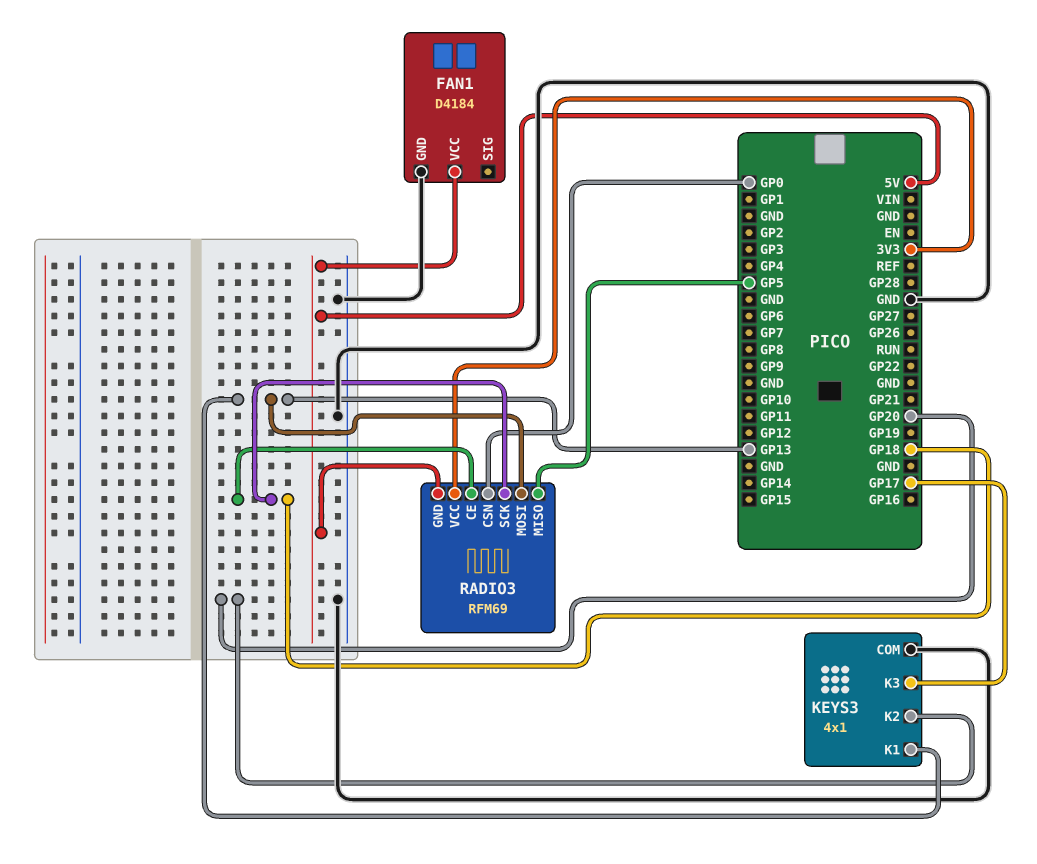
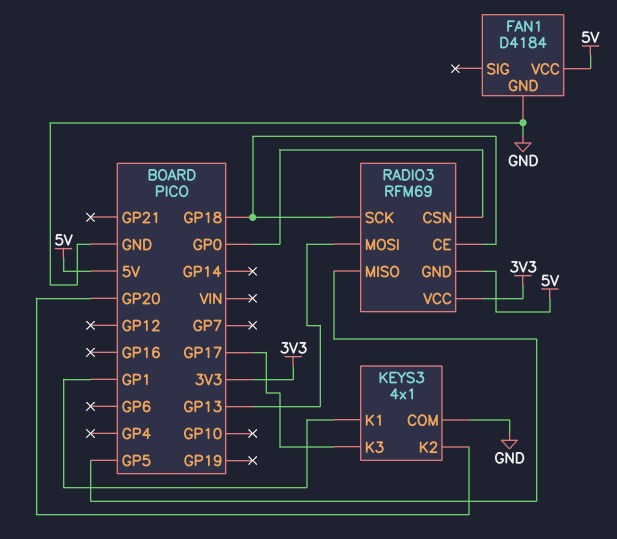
KEYS3 pin K1: GP13 -> GP1

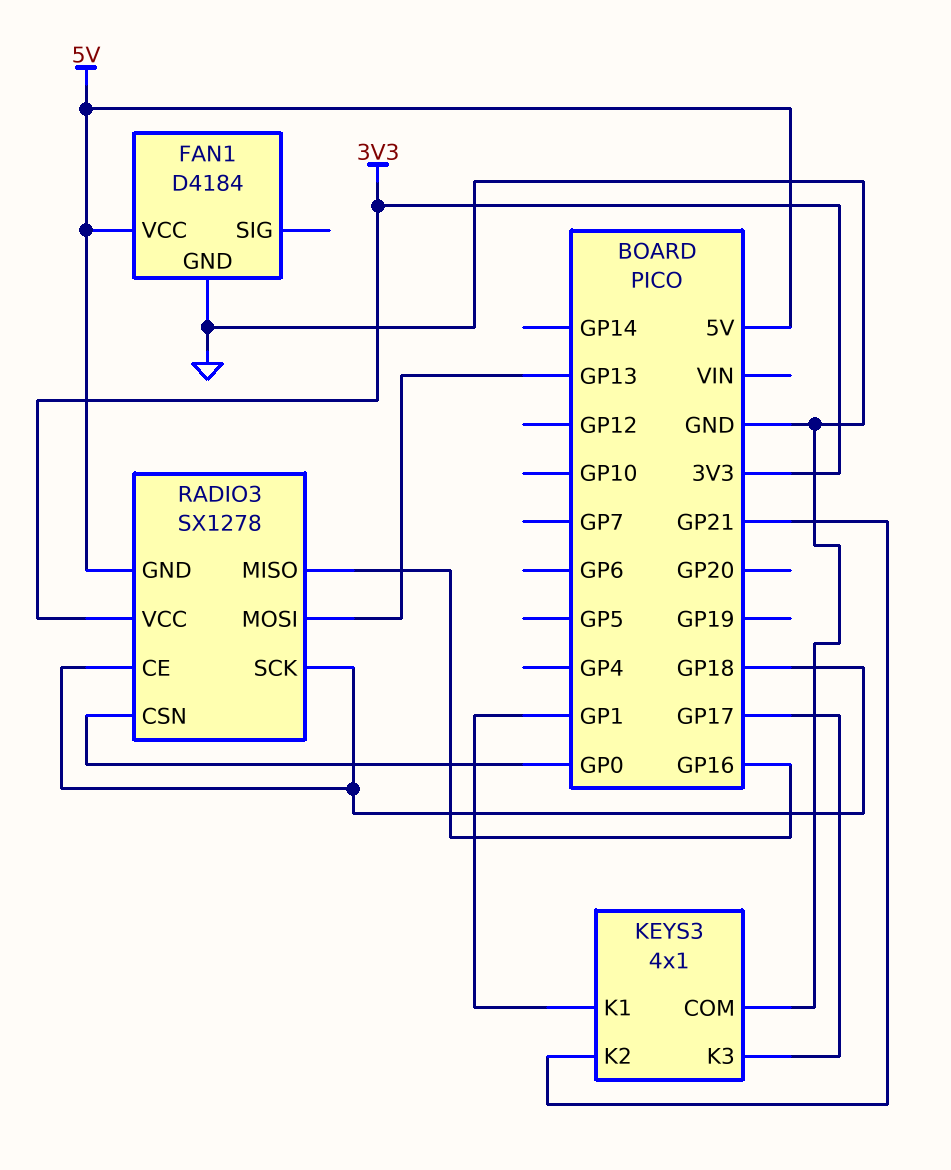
KEYS3 pin K2: GP20 -> GP21
RADIO3: RFM69 -> SX1278
RADIO3 pin MISO: GP5 -> GP16

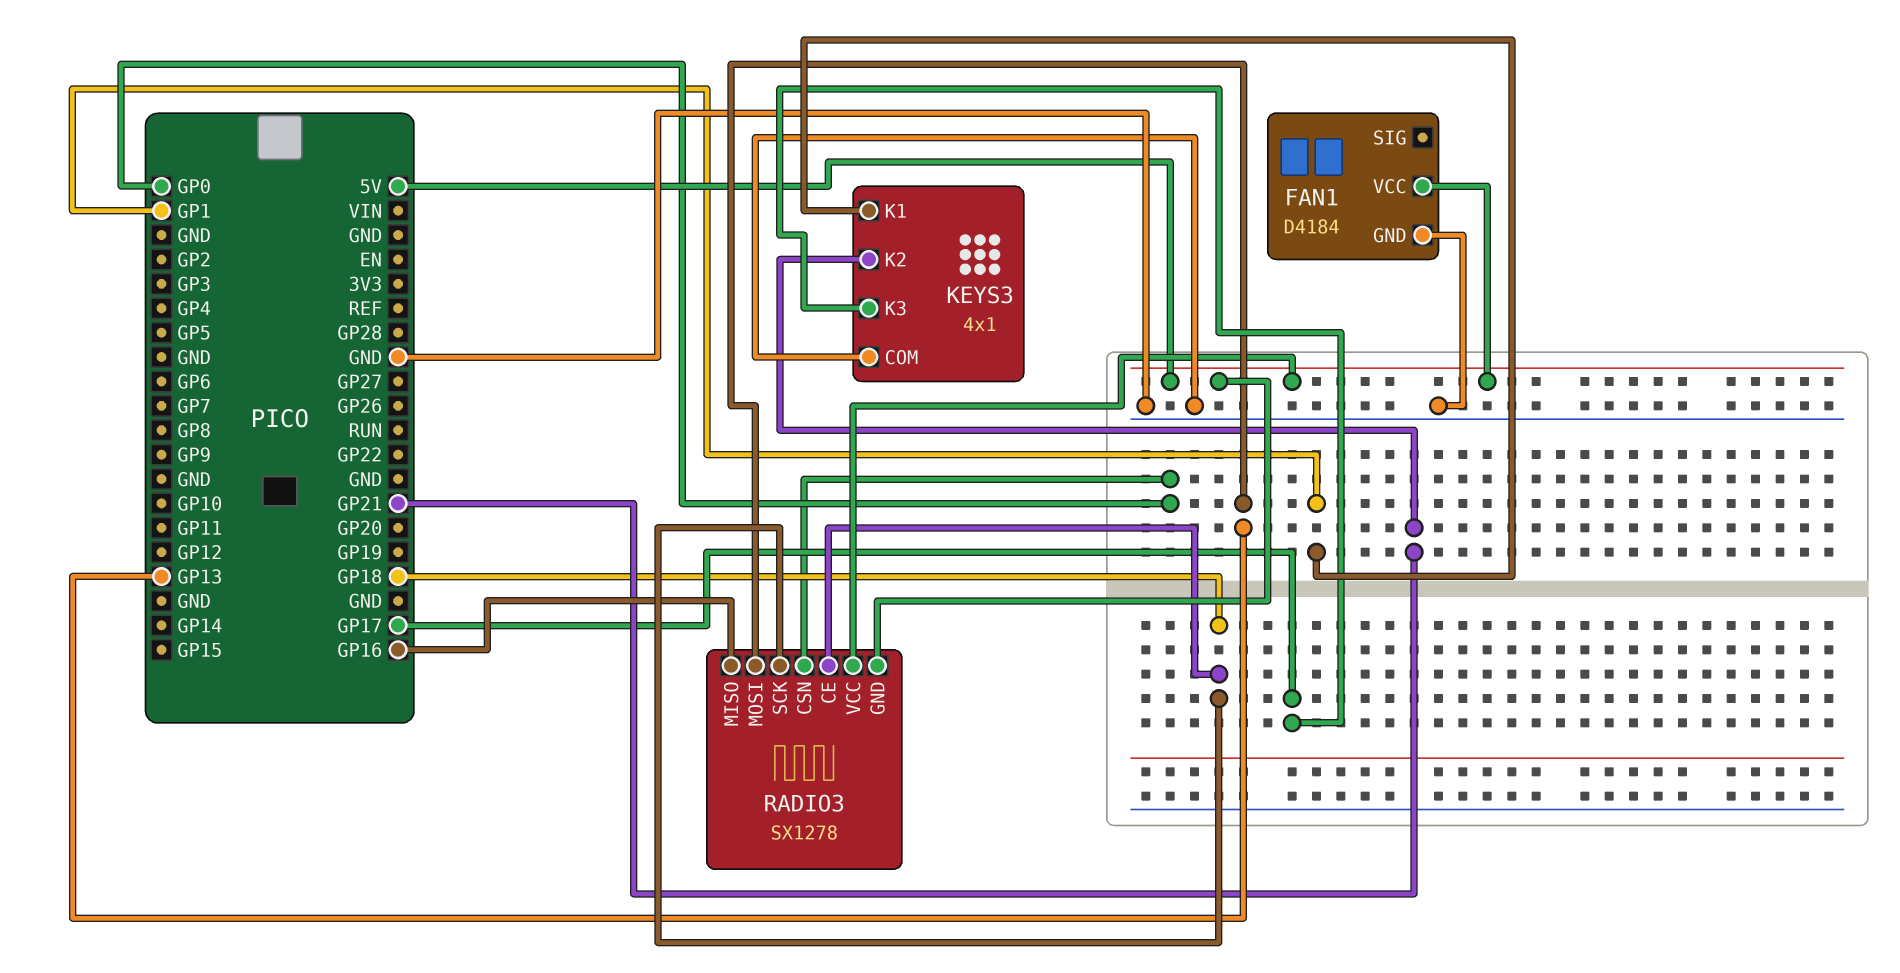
RADIO3 pin VCC: 3V3 -> 5V

